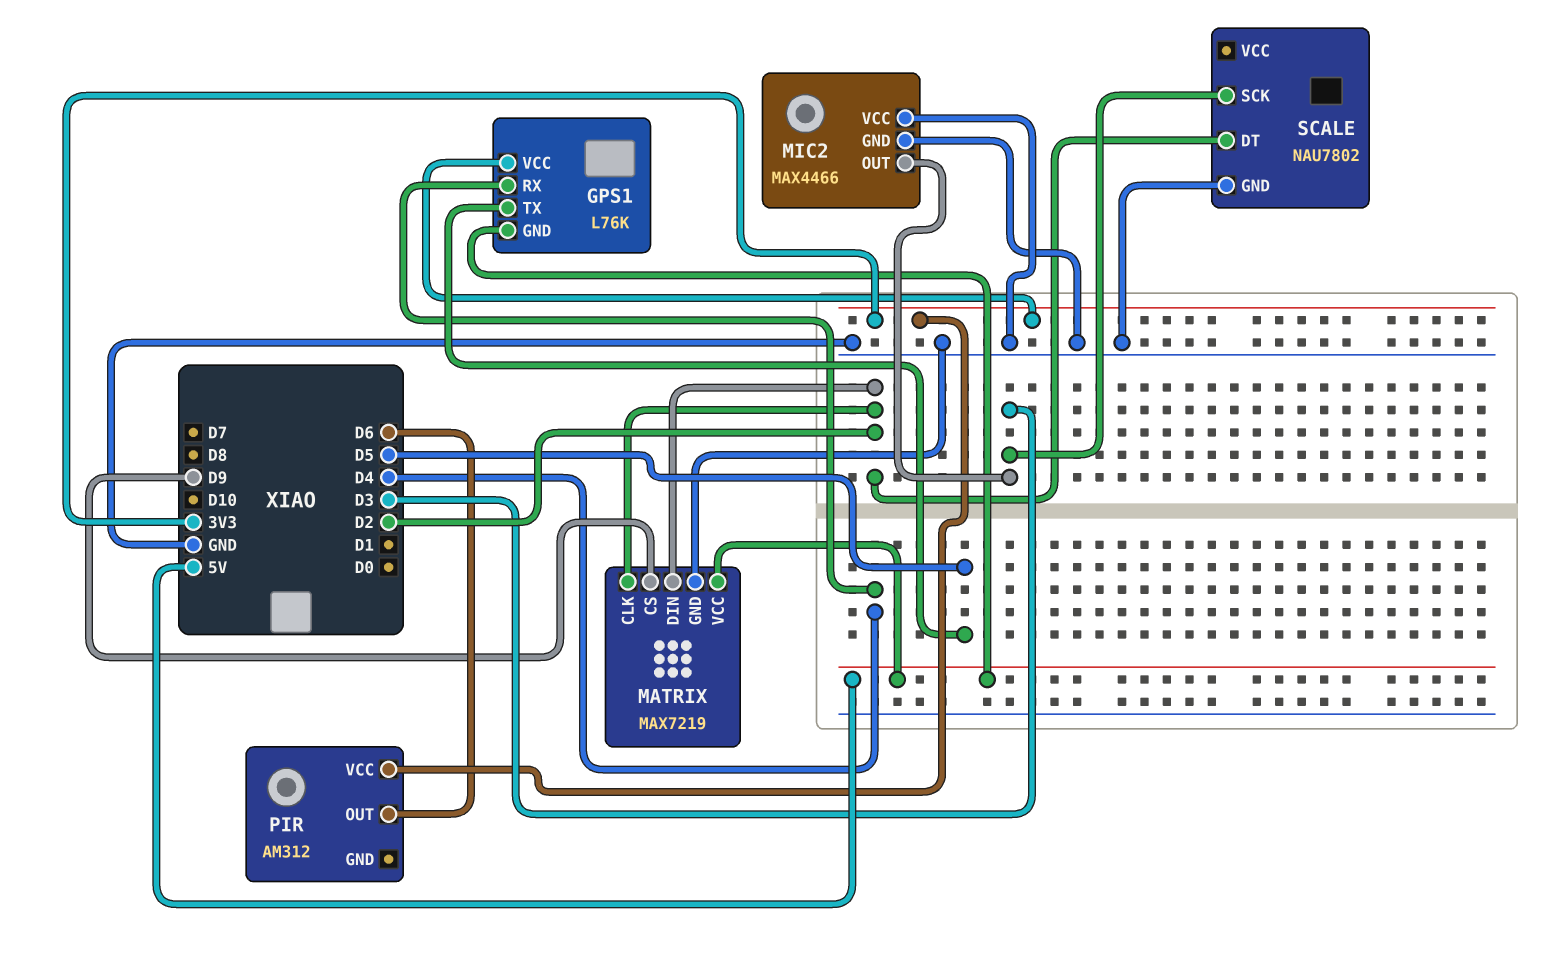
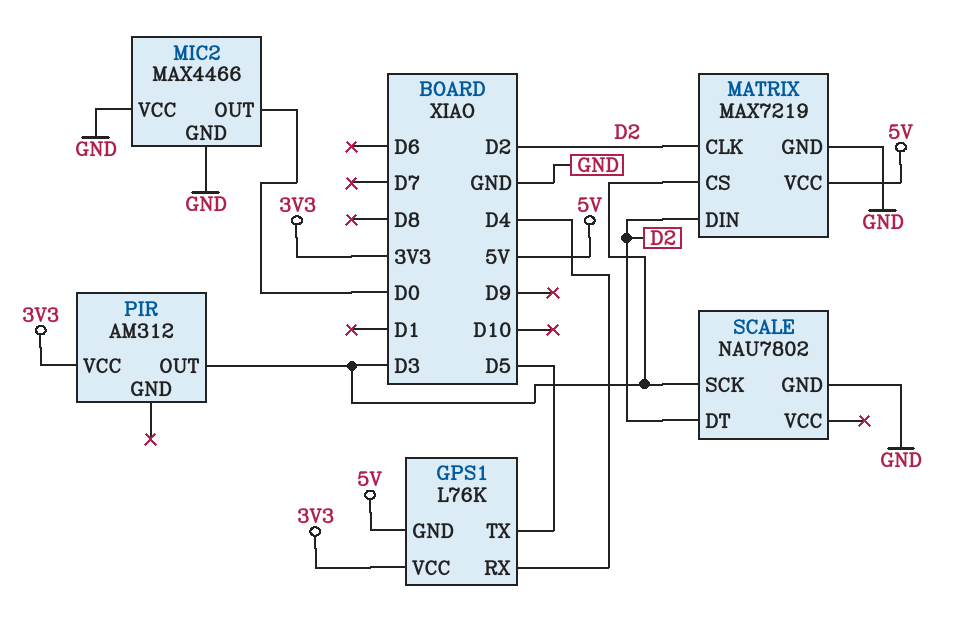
MATRIX pin CS: D9 -> D3
MIC2 pin OUT: D3 -> D0
PIR pin OUT: D6 -> D3

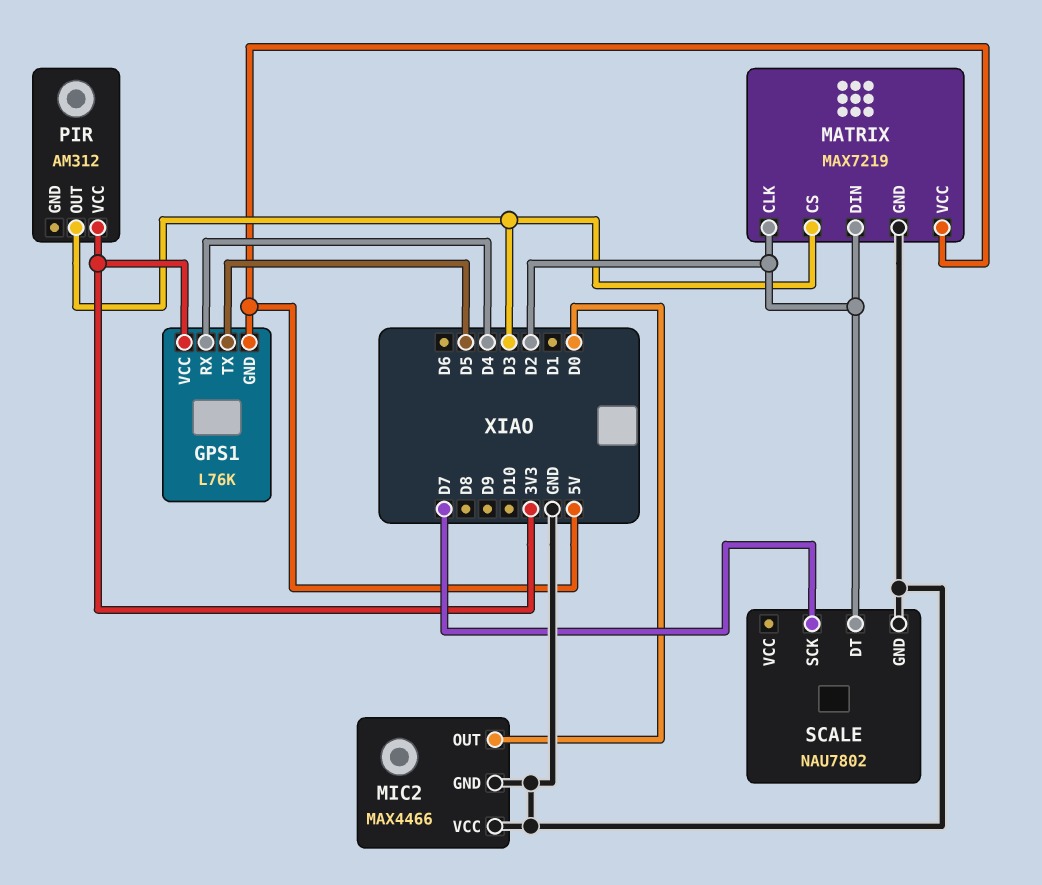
SCALE pin SCK: D3 -> D7

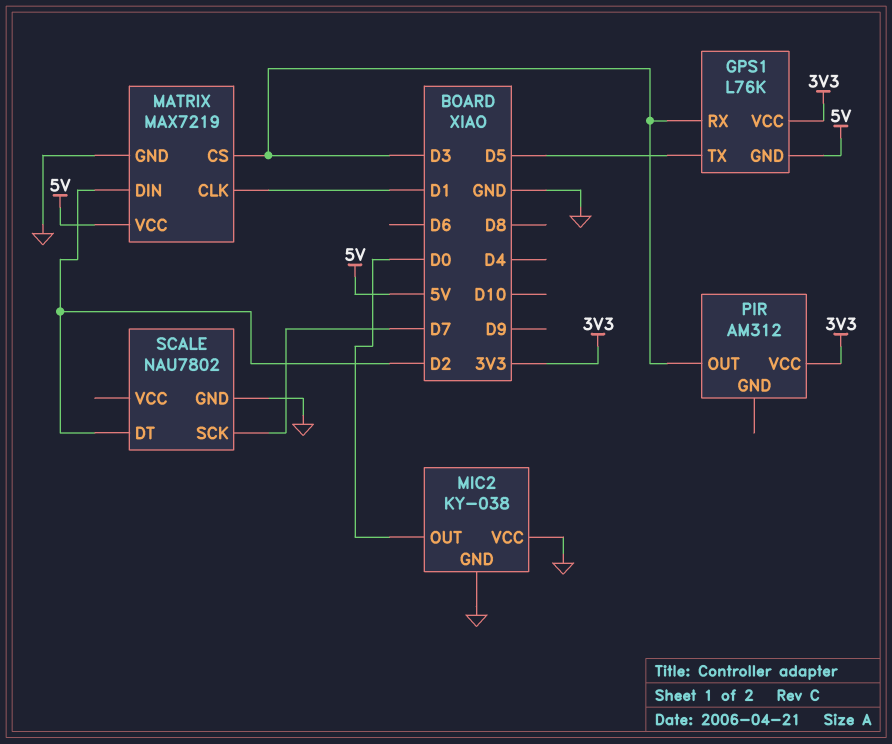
GPS1 pin RX: D4 -> D3
MATRIX pin CLK: D2 -> D1
MIC2: MAX4466 -> KY-038

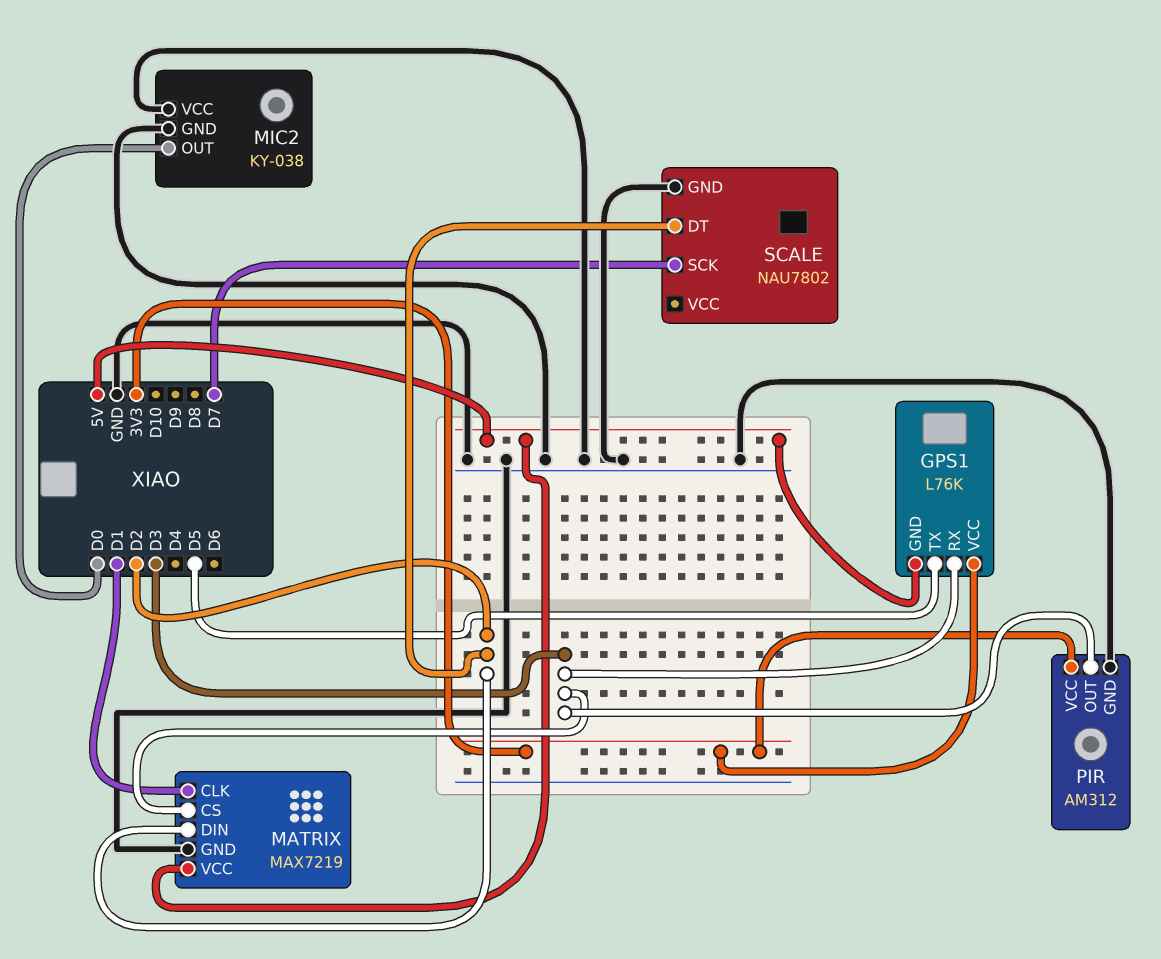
PIR pin GND: none -> GND

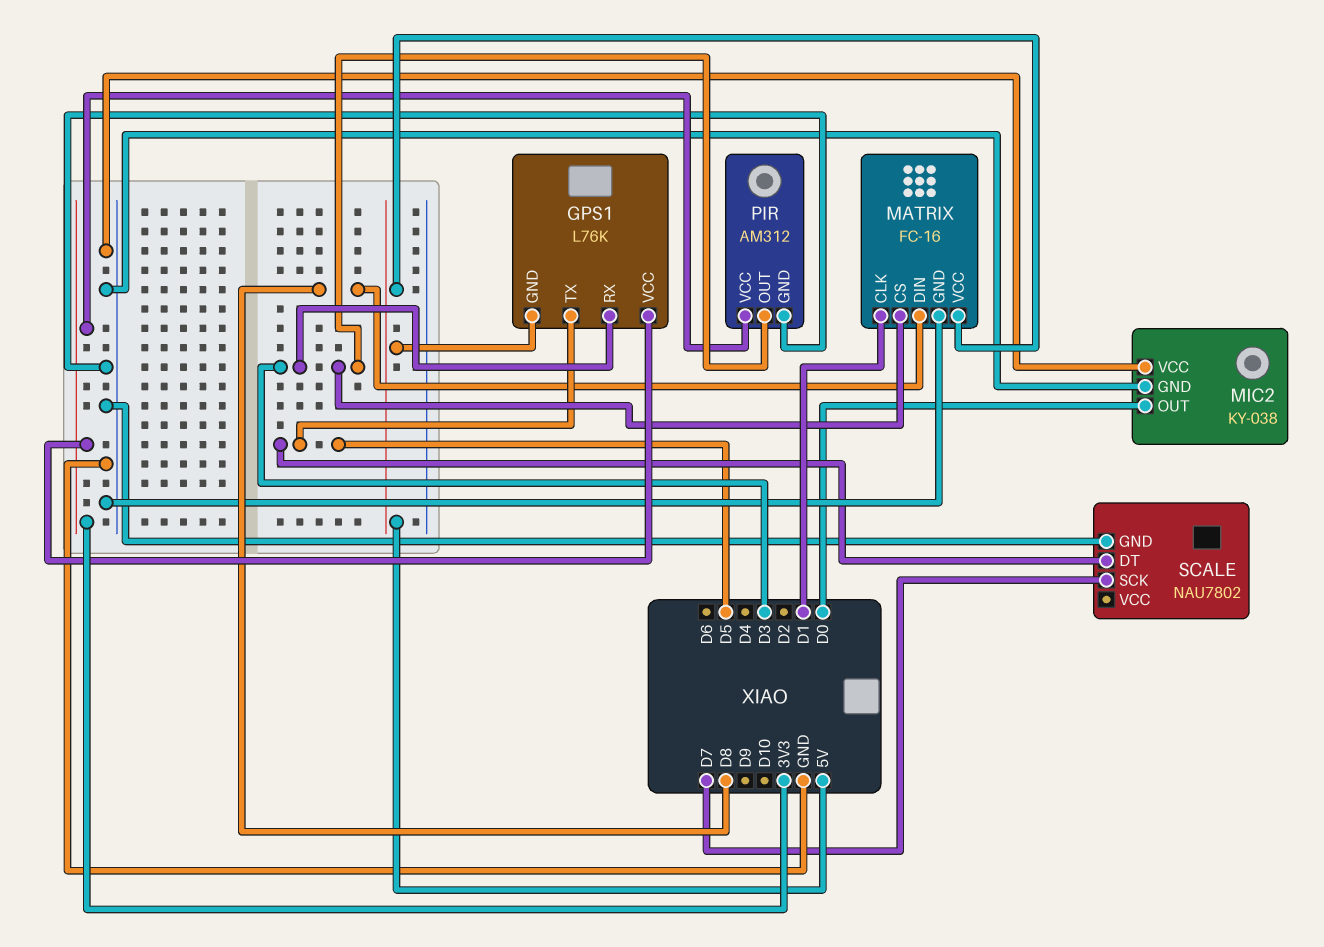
MATRIX: MAX7219 -> FC-16
MATRIX pin DIN: D2 -> D8
SCALE pin DT: D2 -> D5

